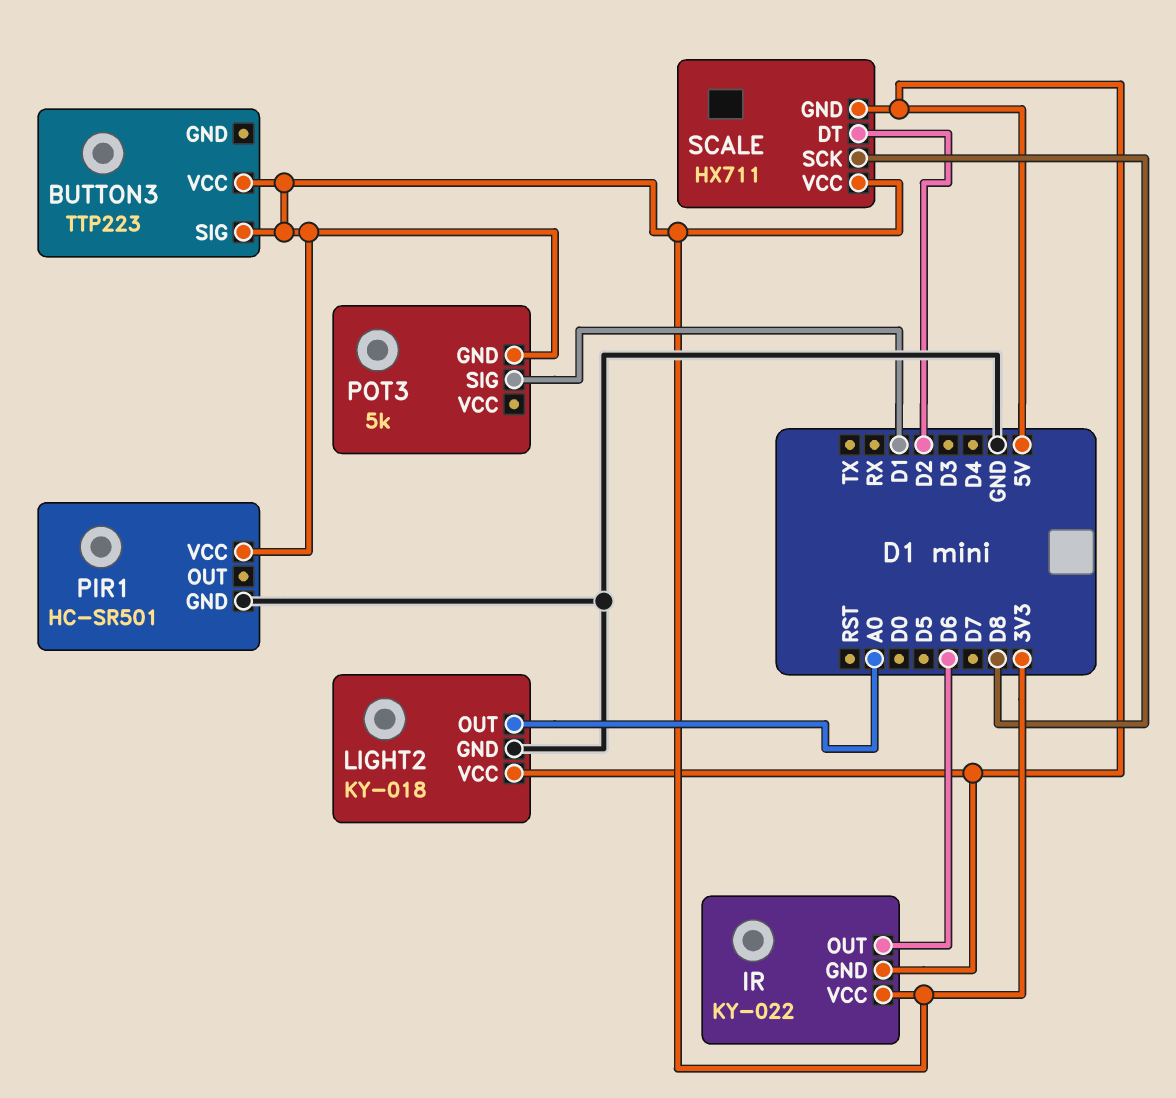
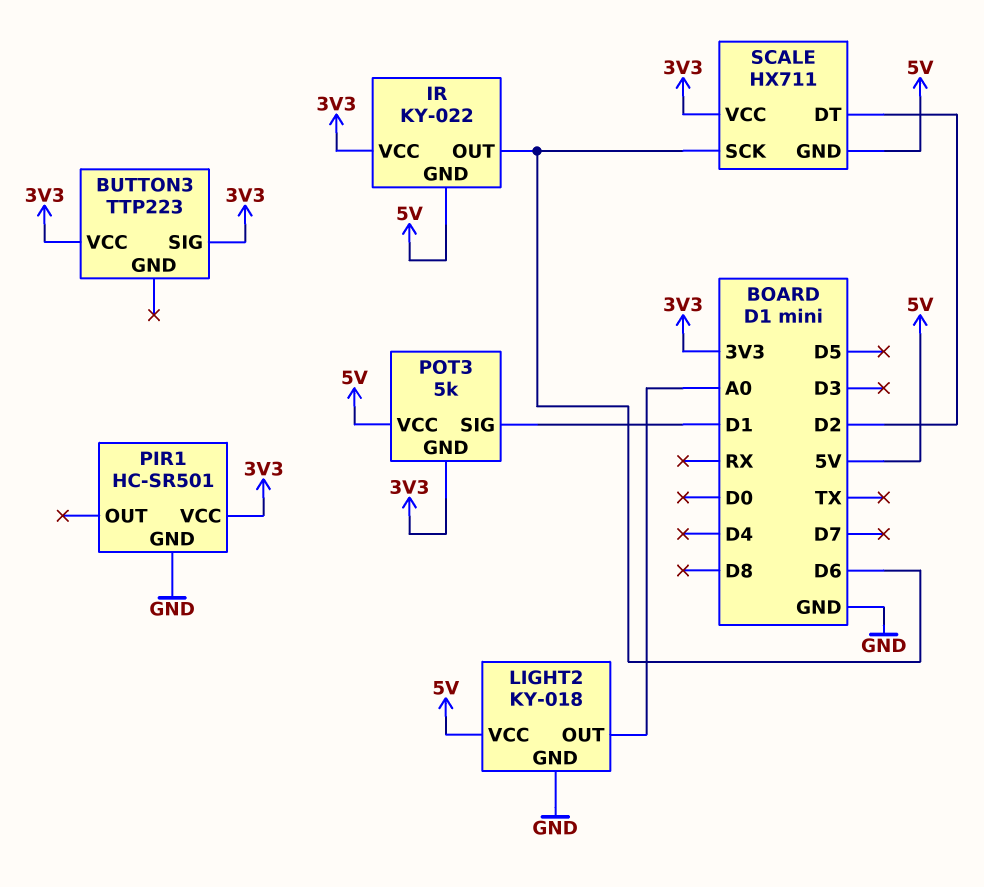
POT3 pin VCC: none -> 5V
SCALE pin SCK: D8 -> D6

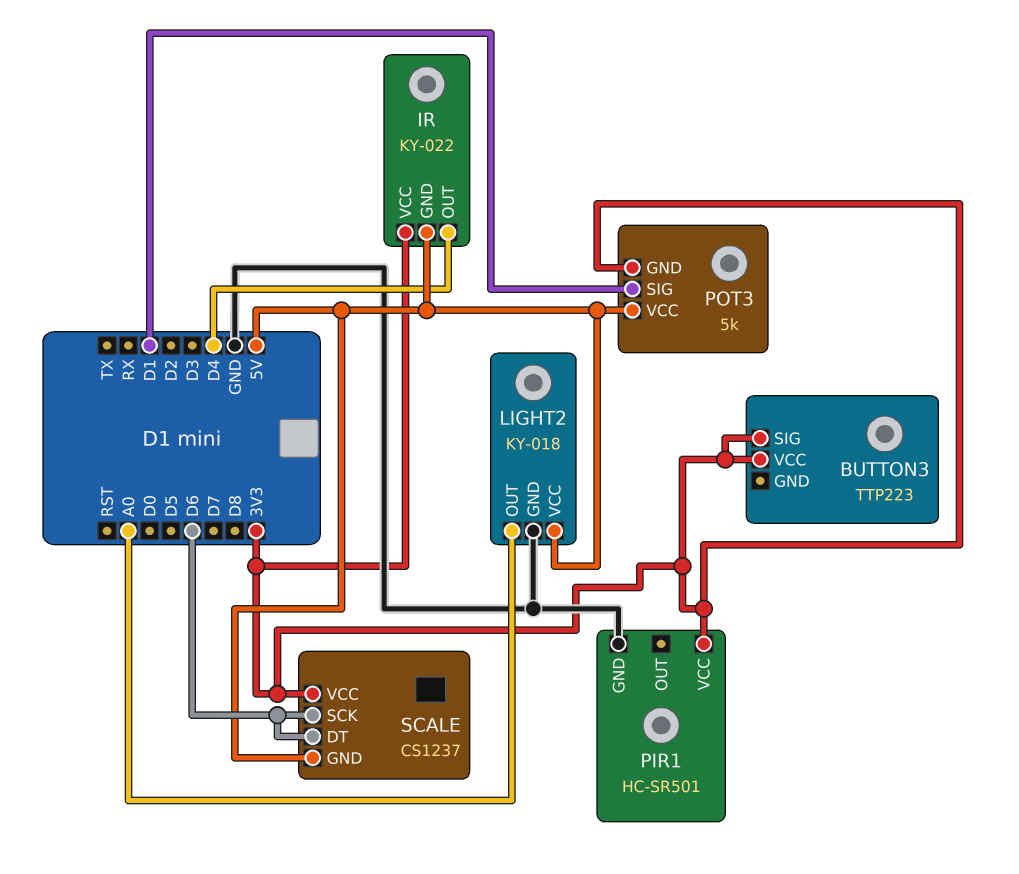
IR pin OUT: D6 -> D4
SCALE: HX711 -> CS1237
SCALE pin DT: D2 -> D6

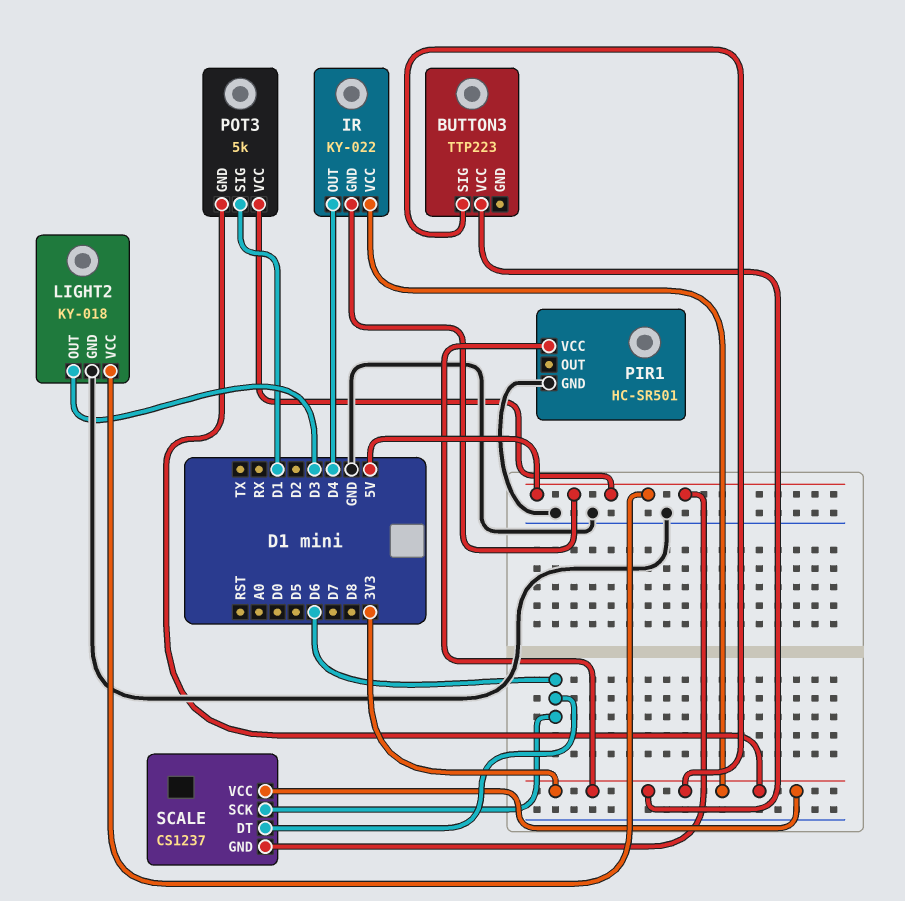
LIGHT2 pin OUT: A0 -> D3

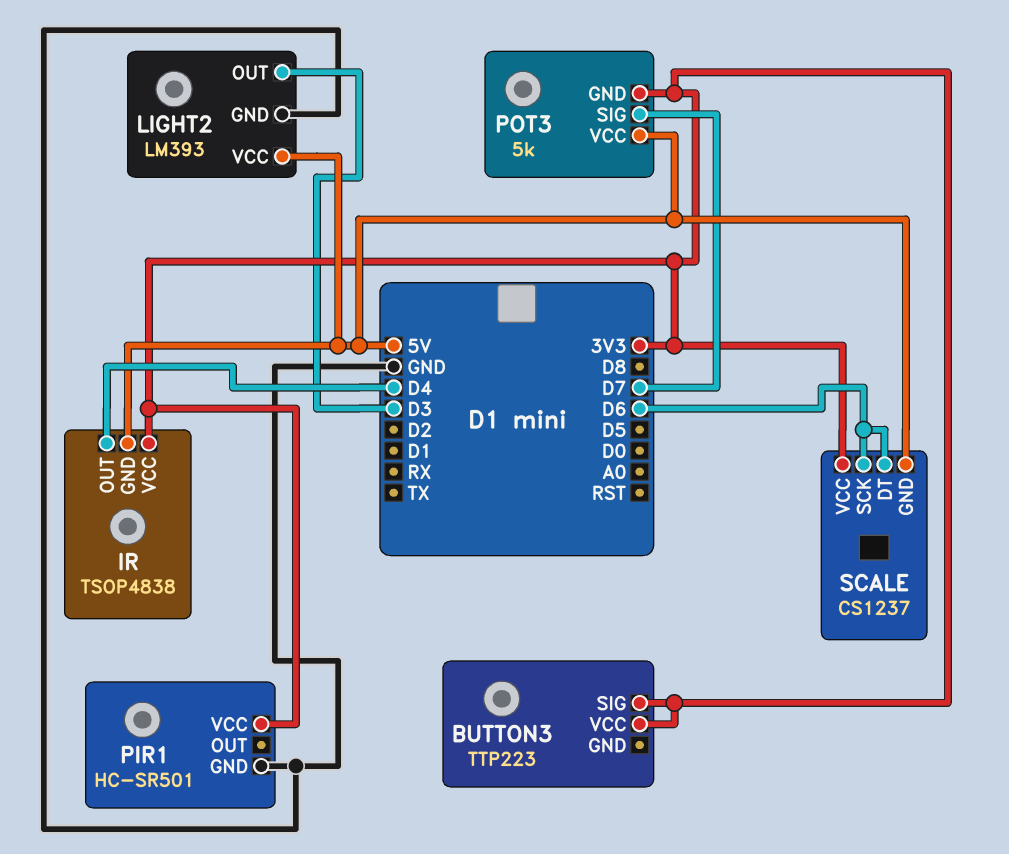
IR: KY-022 -> TSOP4838
LIGHT2: KY-018 -> LM393
POT3 pin SIG: D1 -> D7

